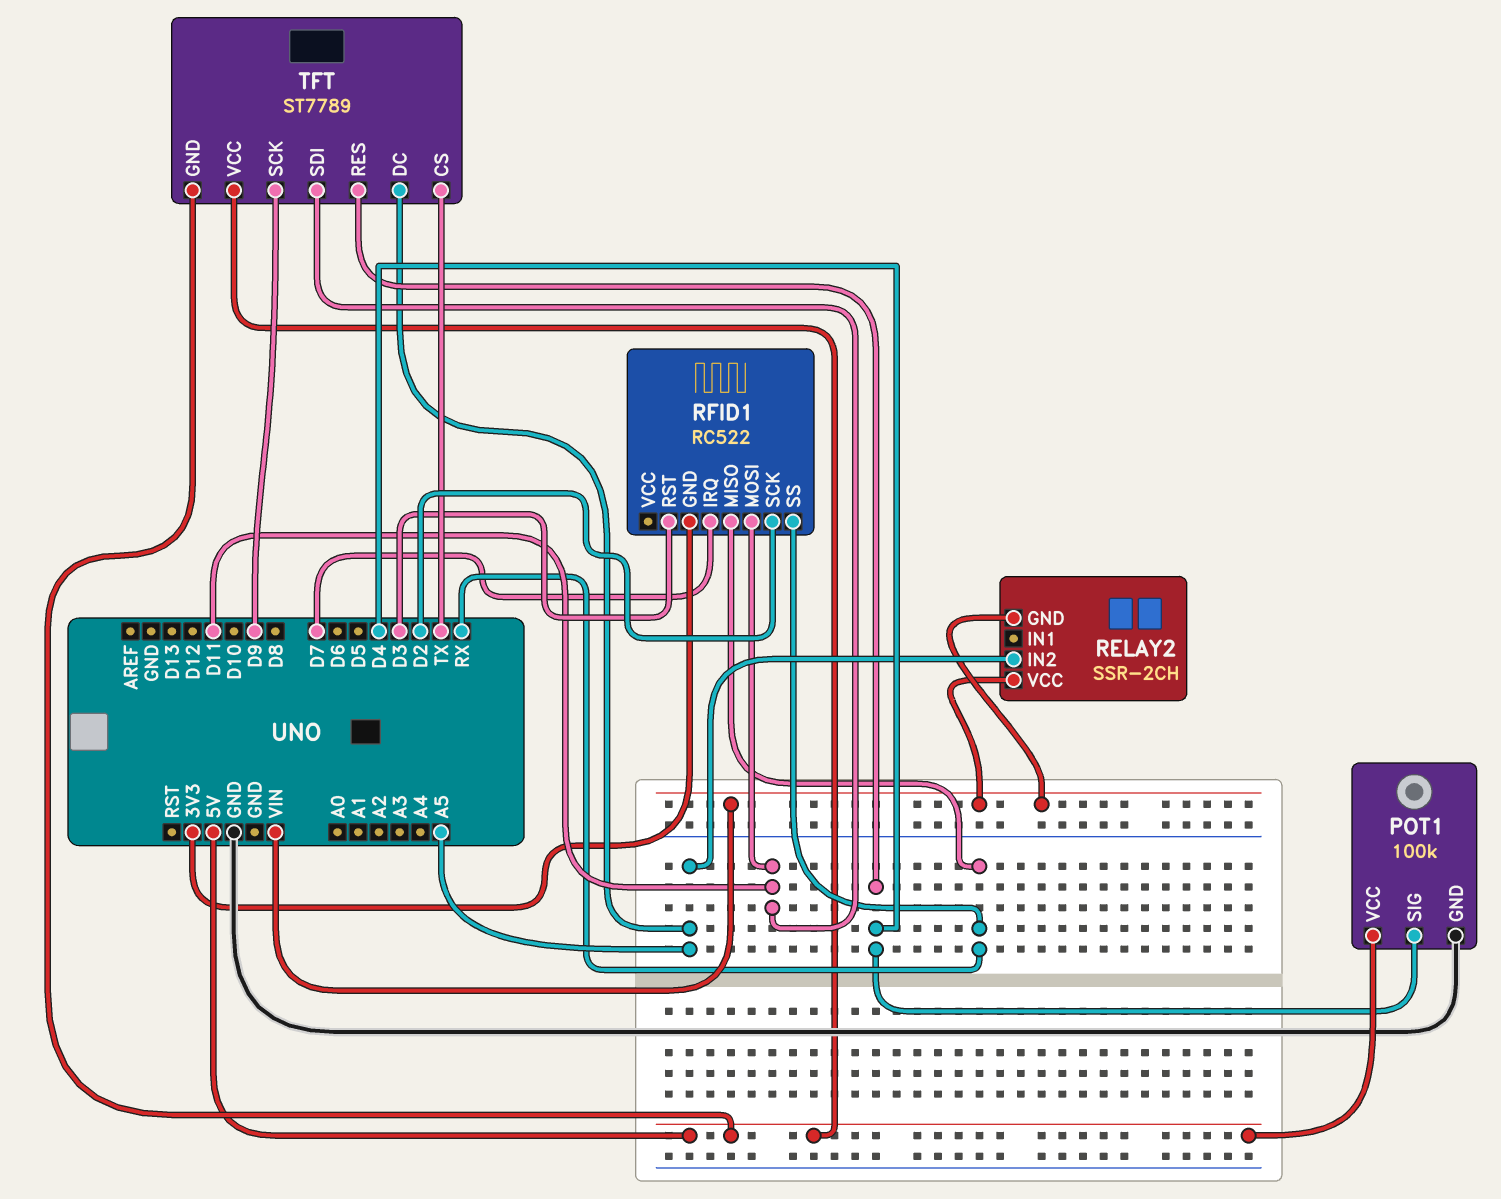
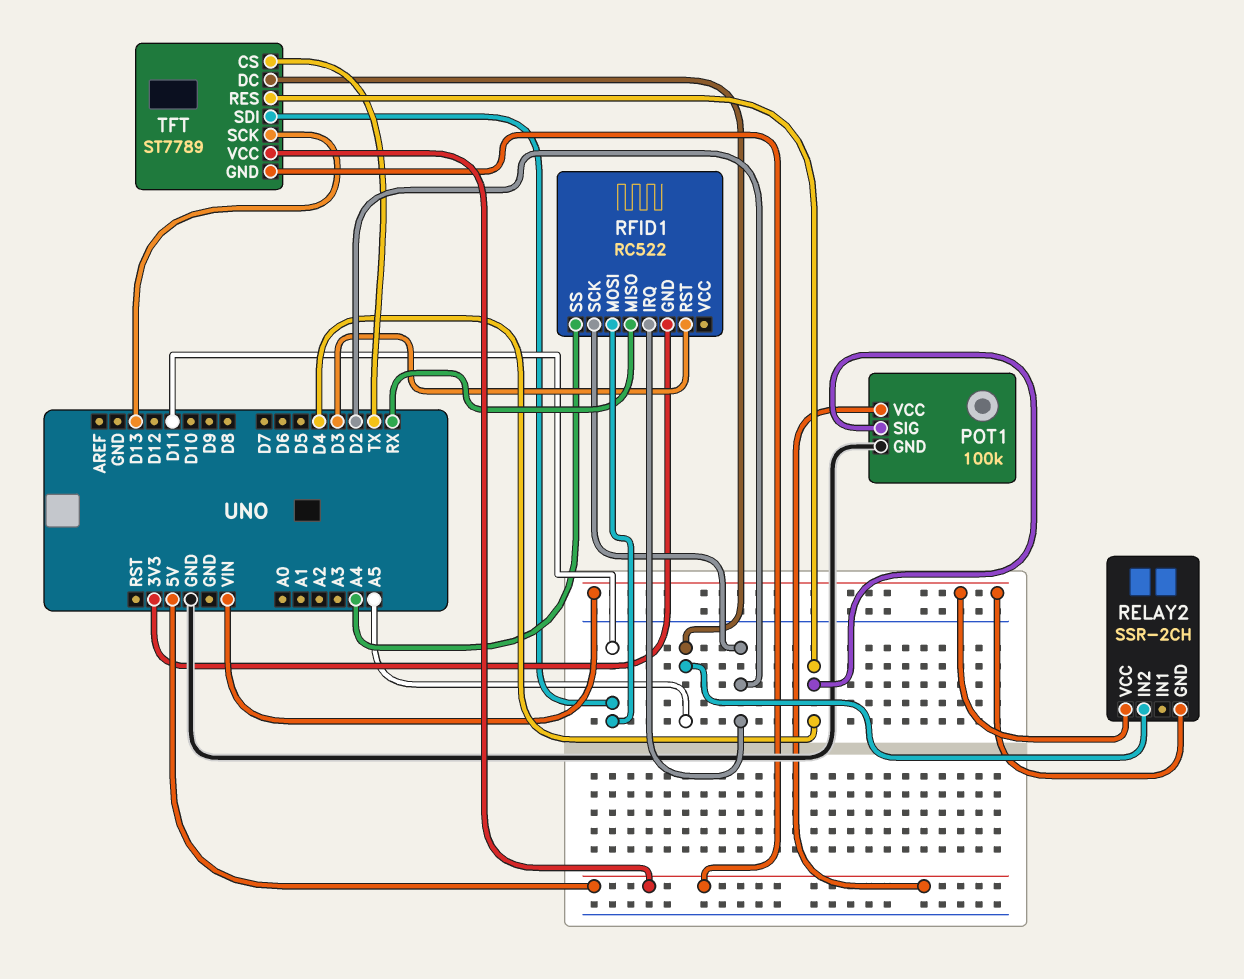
RFID1 pin IRQ: D7 -> D2
RFID1 pin SS: RX -> A4
TFT pin SCK: D9 -> D13

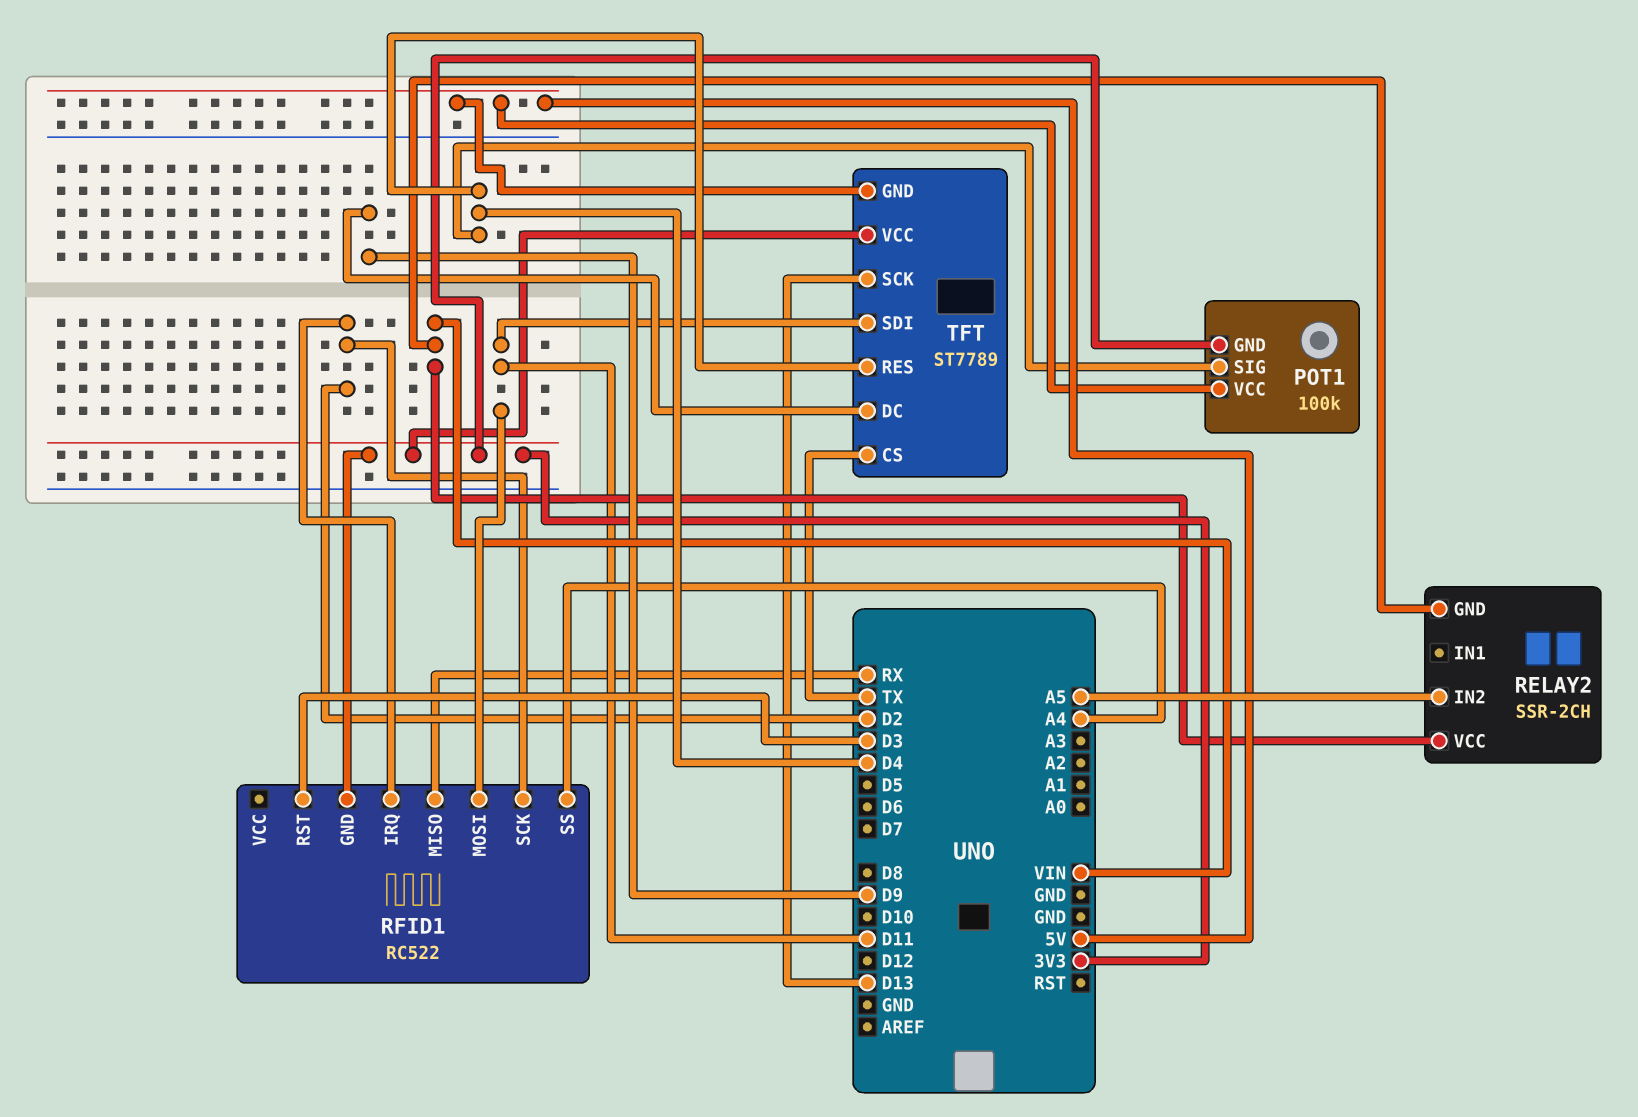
POT1 pin GND: GND -> 3V3
TFT pin DC: A5 -> D9
TFT pin VCC: 5V -> 3V3

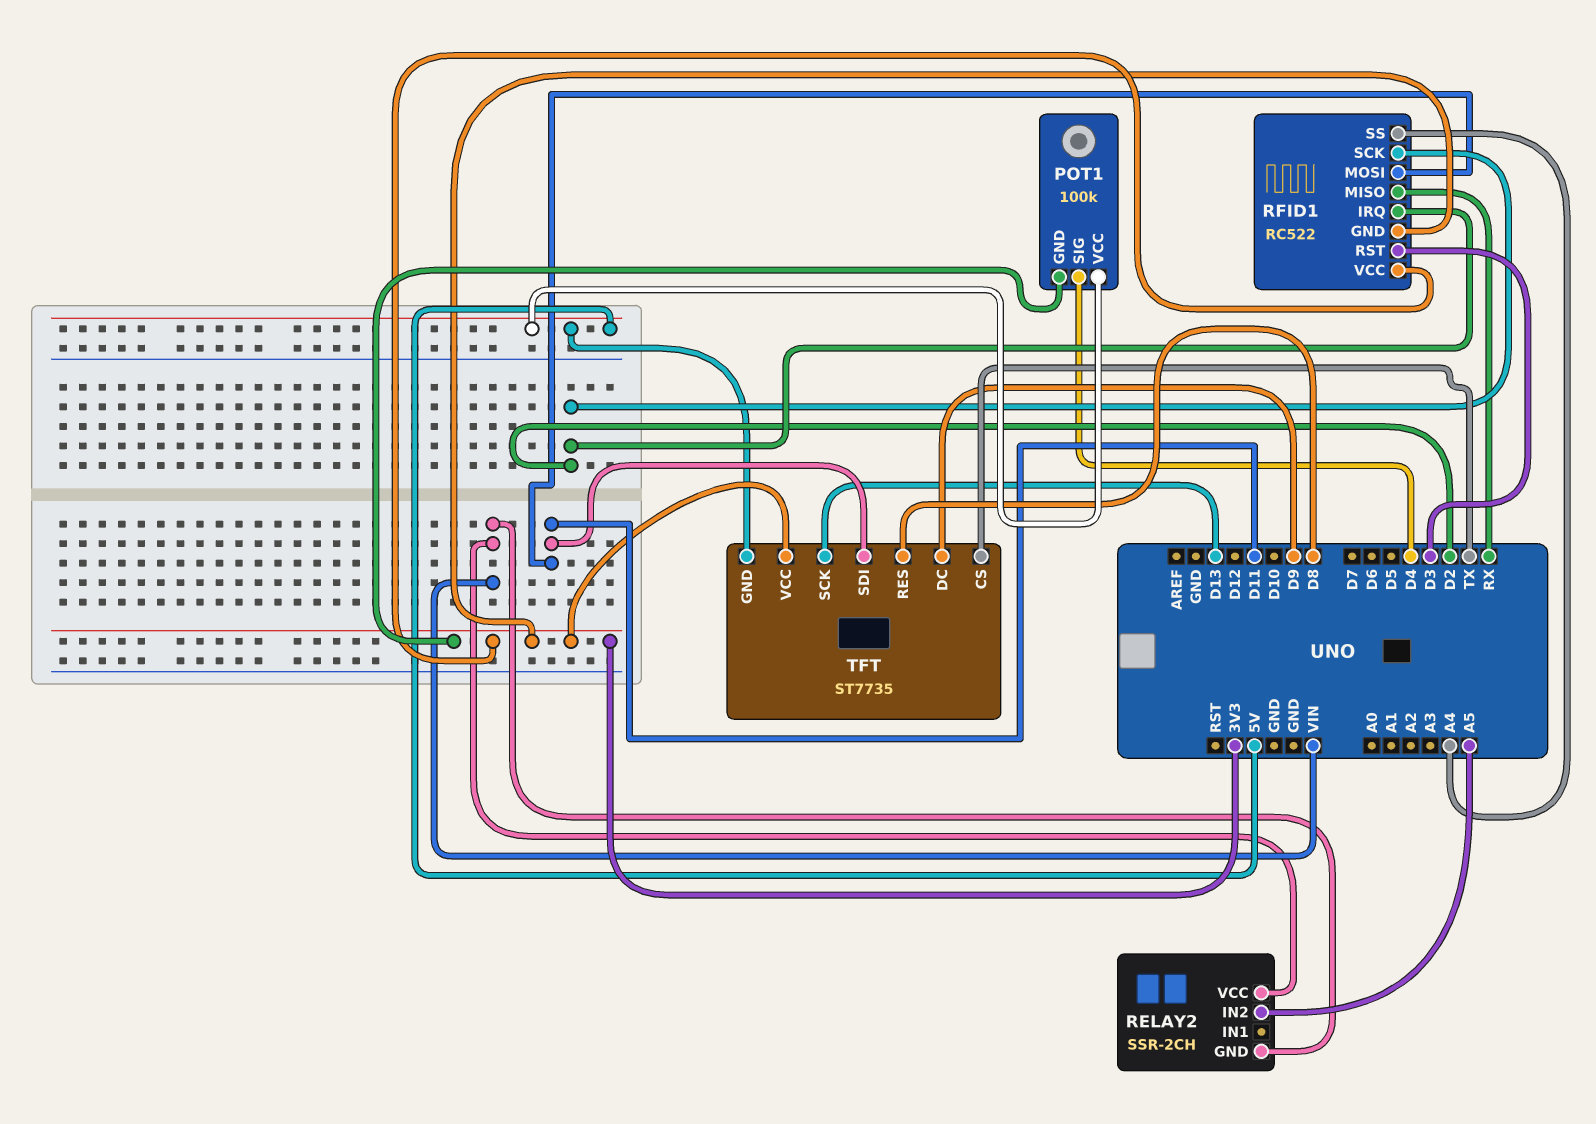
RFID1 pin VCC: none -> 3V3
TFT: ST7789 -> ST7735
TFT pin RES: D4 -> D8

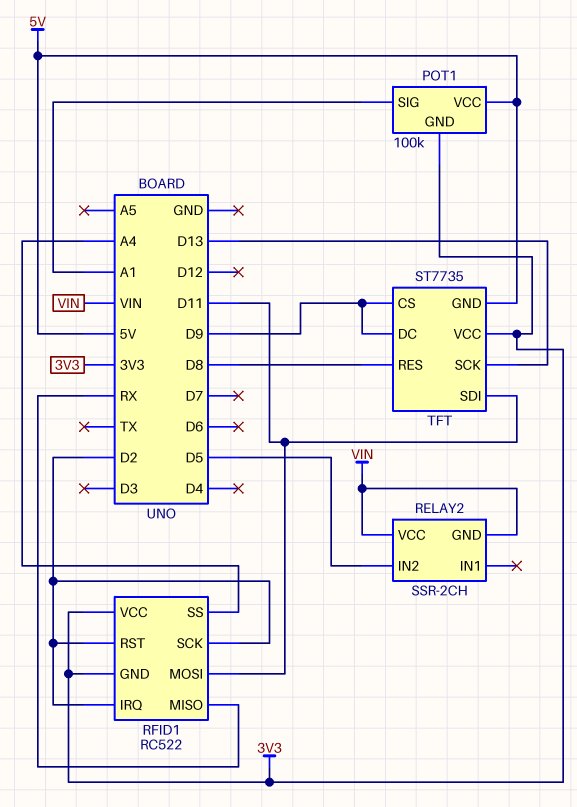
POT1 pin SIG: D4 -> A1
RELAY2 pin IN2: A5 -> D5
RFID1 pin RST: D3 -> D2
TFT pin CS: TX -> D9

